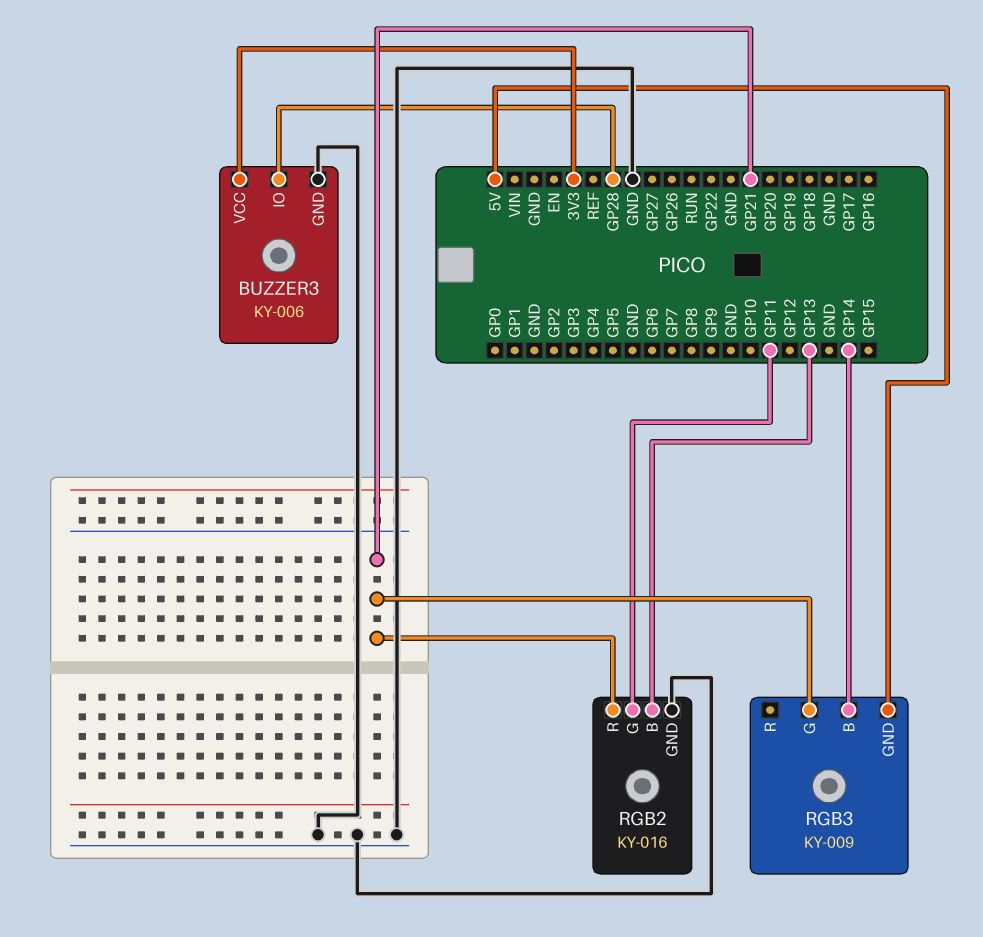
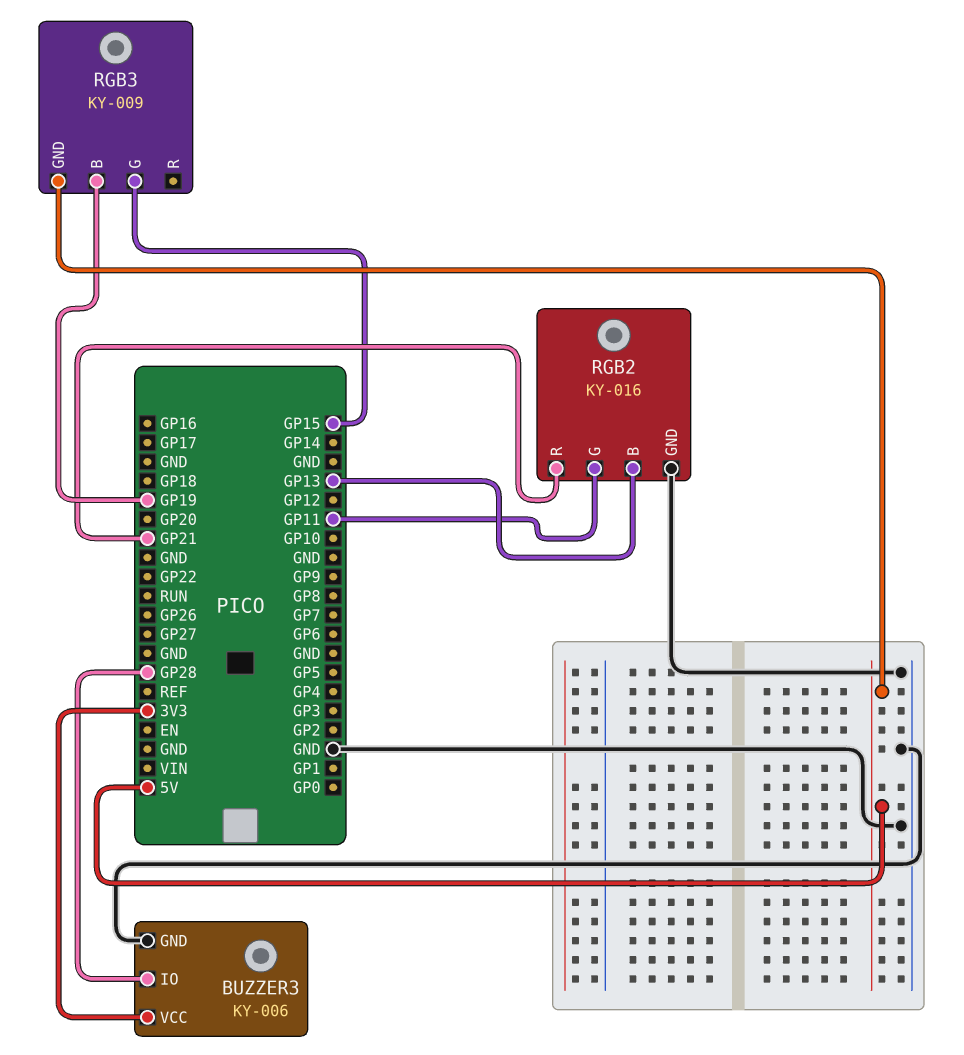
RGB3 pin B: GP14 -> GP19
RGB3 pin G: GP21 -> GP15

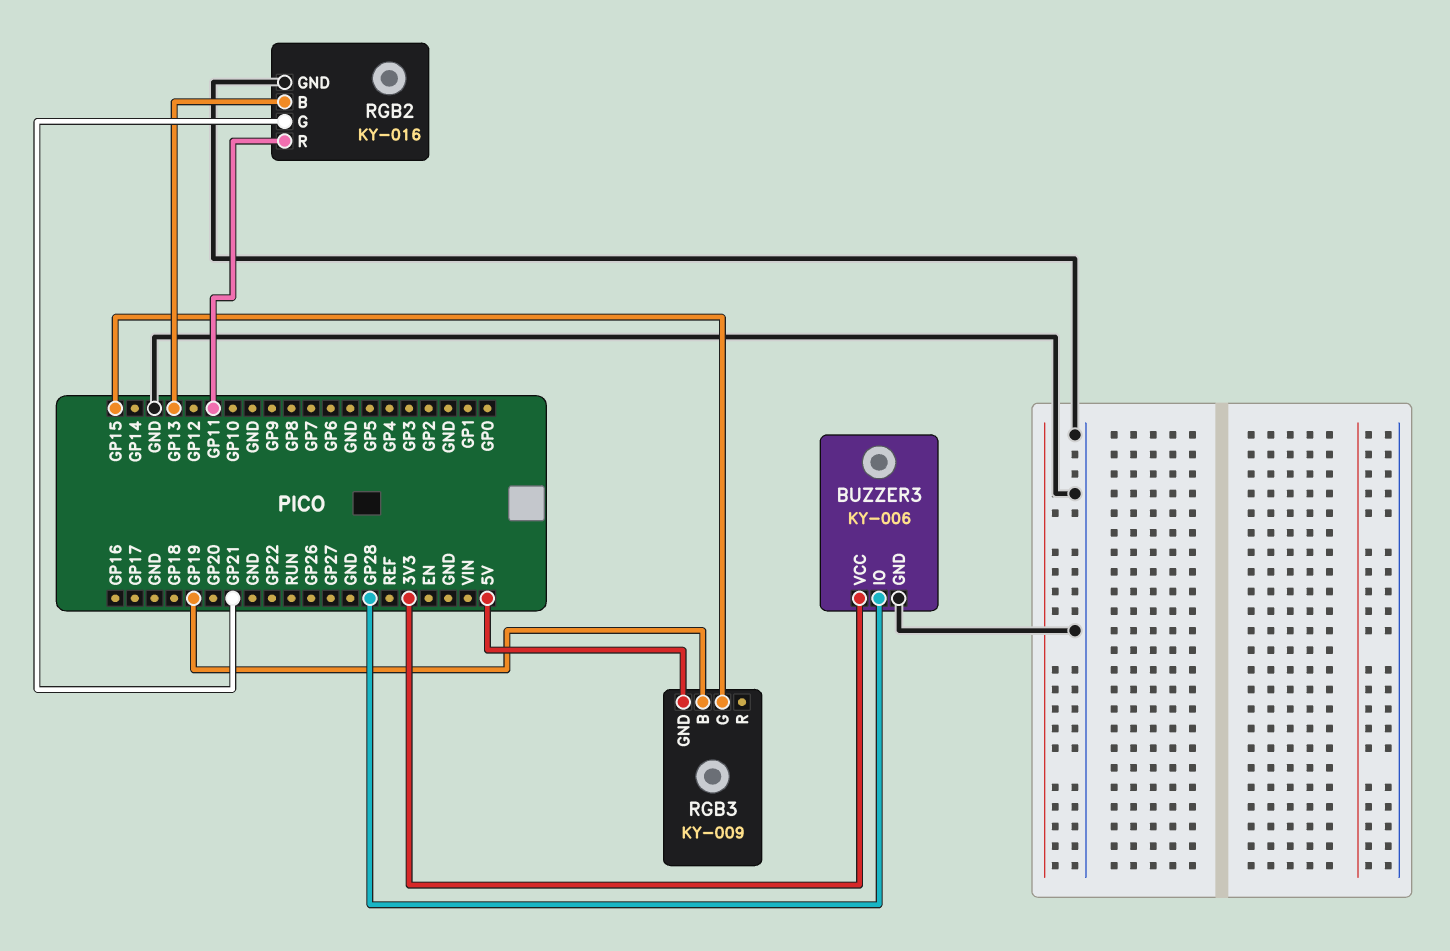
RGB2 pin G: GP11 -> GP21
RGB2 pin R: GP21 -> GP11

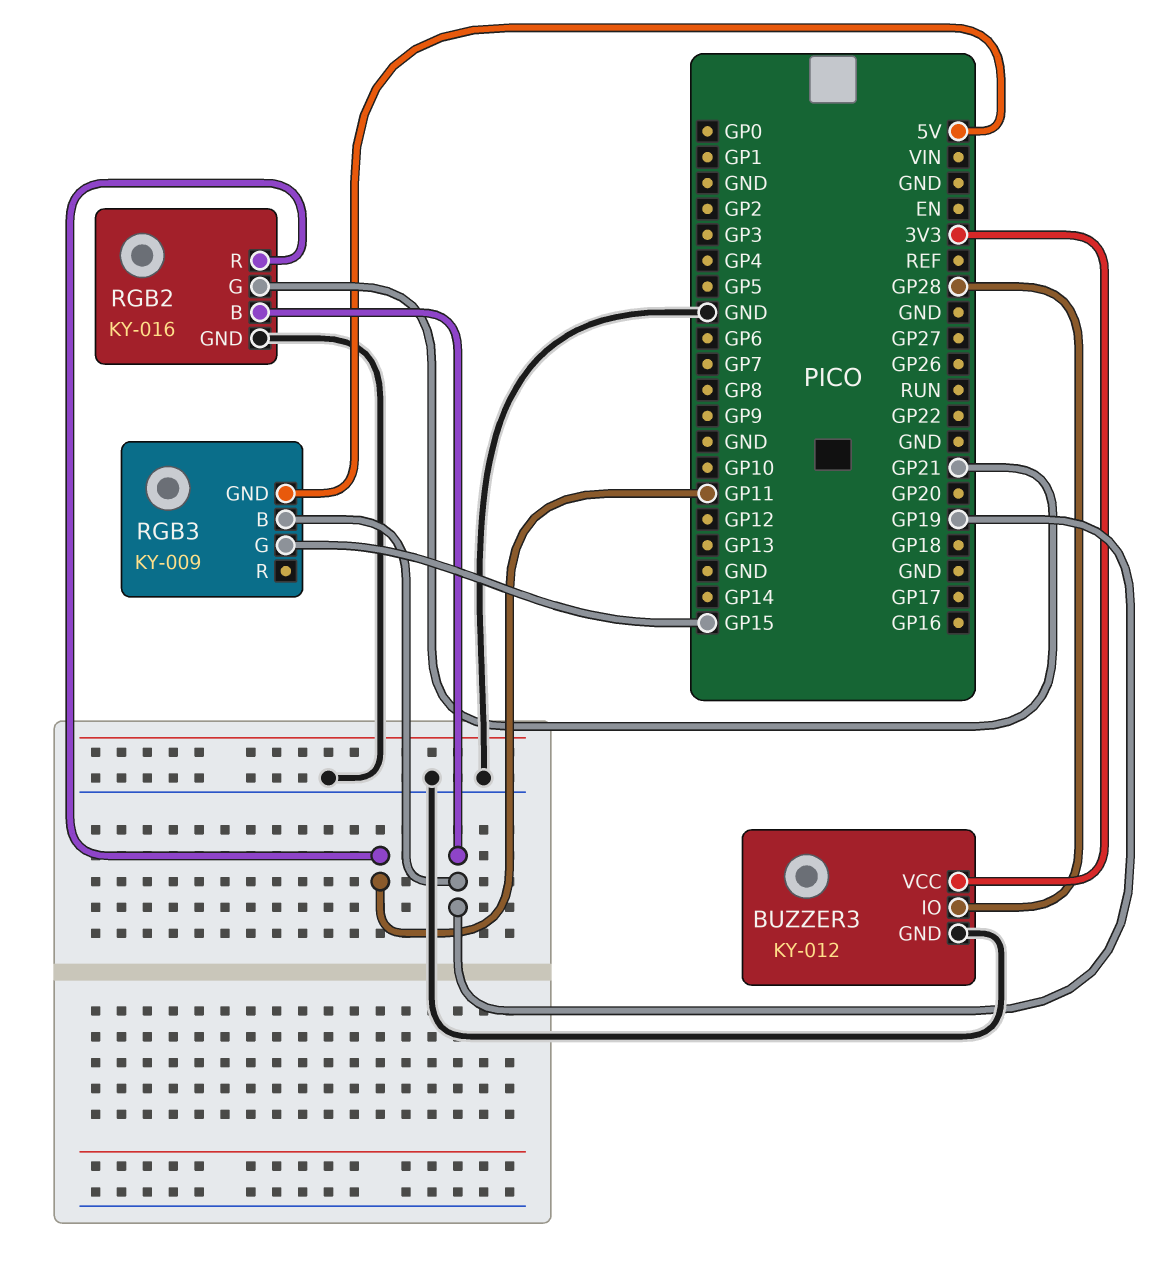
BUZZER3: KY-006 -> KY-012
RGB2 pin B: GP13 -> GP19

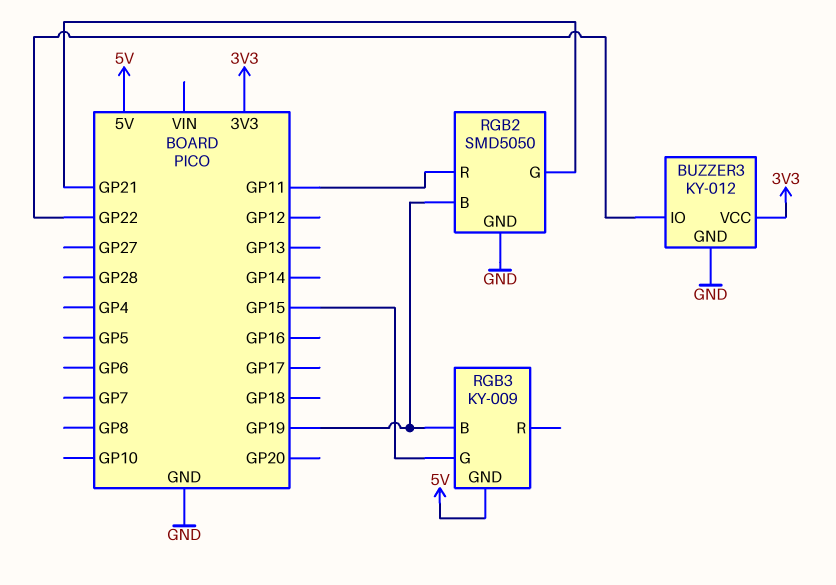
BUZZER3 pin IO: GP28 -> GP22
RGB2: KY-016 -> SMD5050

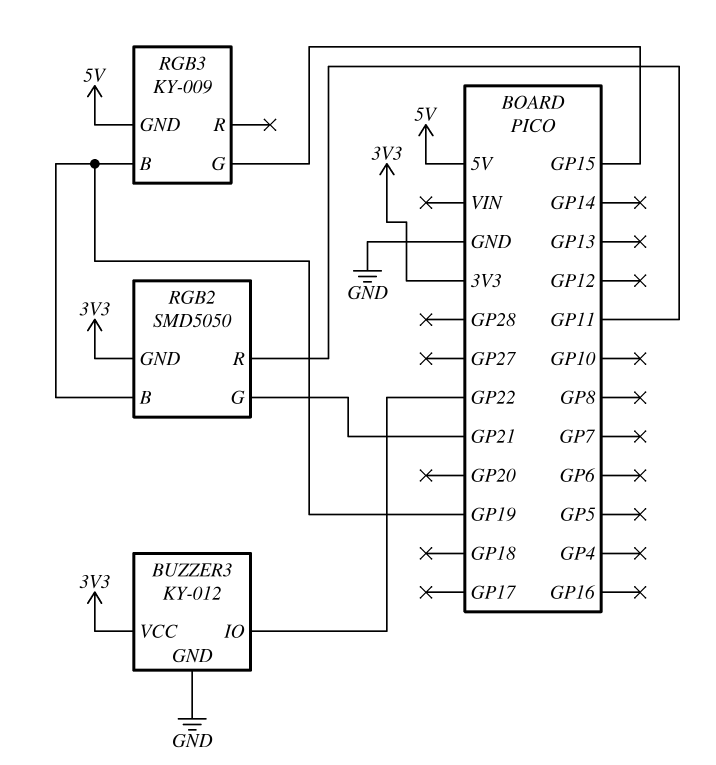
RGB2 pin GND: GND -> 3V3

